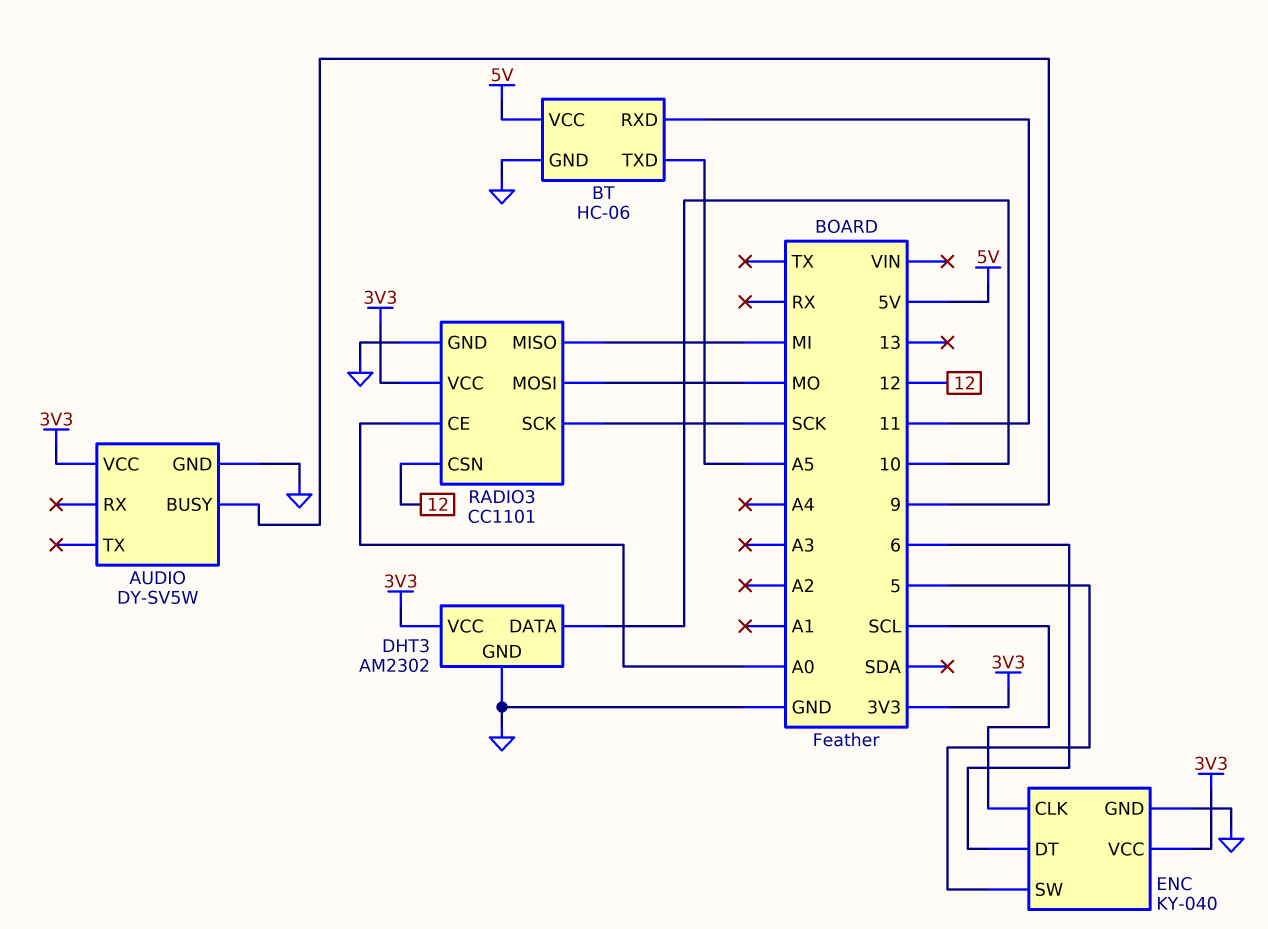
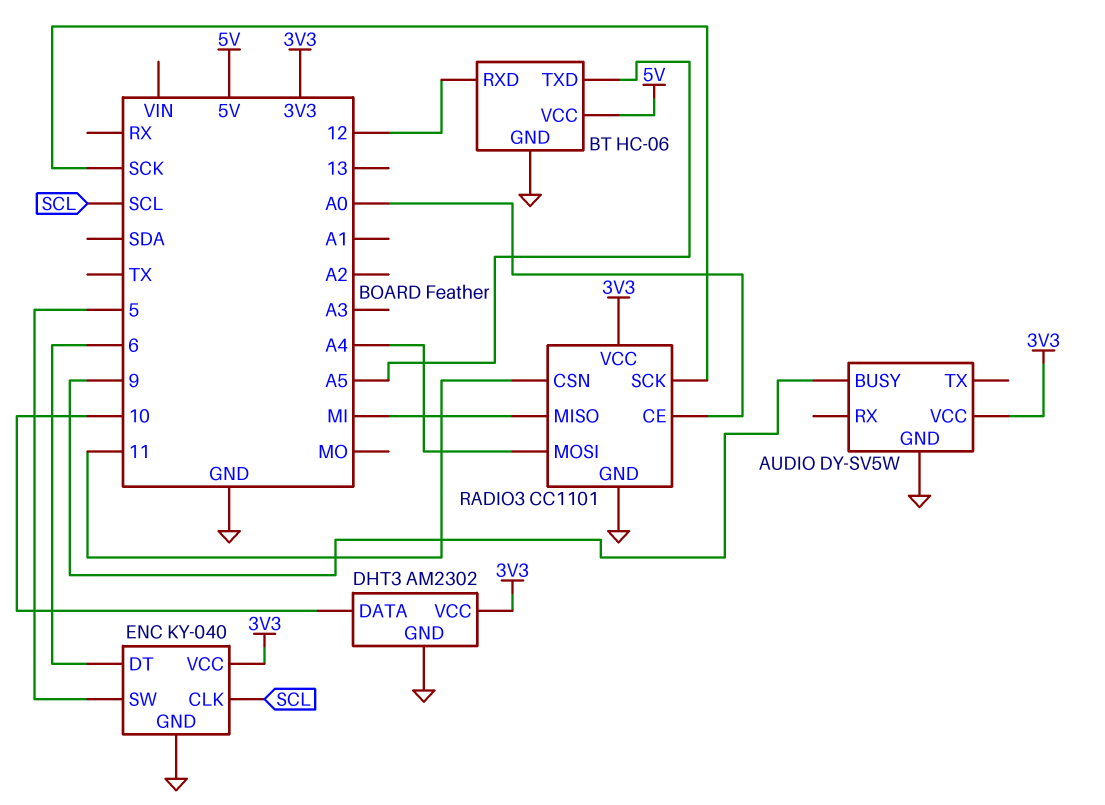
BT pin RXD: 11 -> 12
RADIO3 pin CSN: 12 -> 11
RADIO3 pin MOSI: MO -> A4

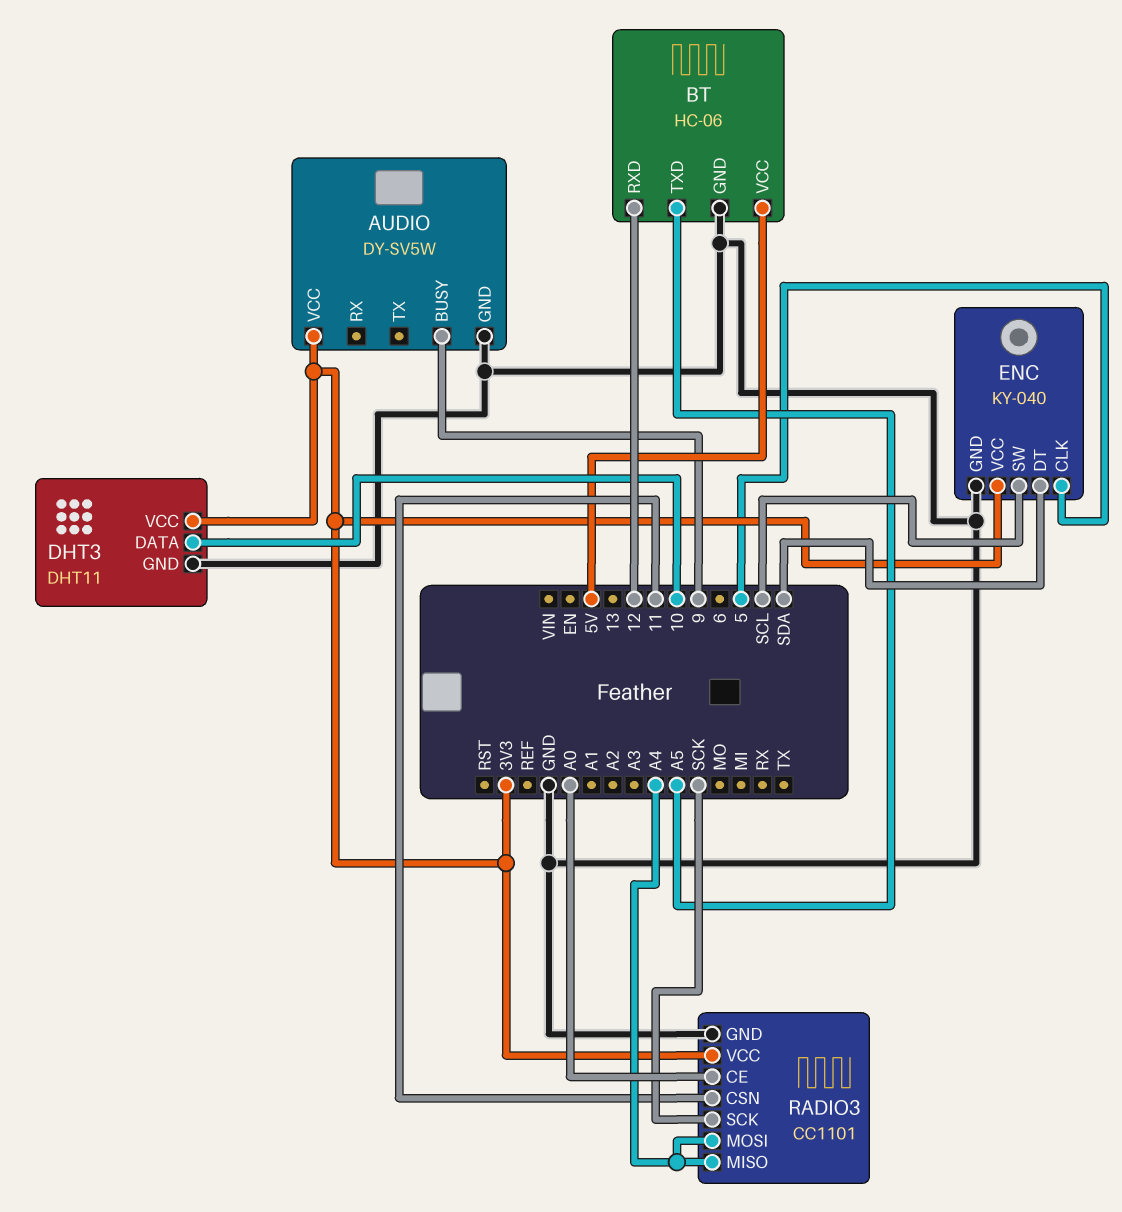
DHT3: AM2302 -> DHT11
ENC pin CLK: SCL -> 5
ENC pin DT: 6 -> SDA
ENC pin SW: 5 -> SCL
RADIO3 pin MISO: MI -> A4

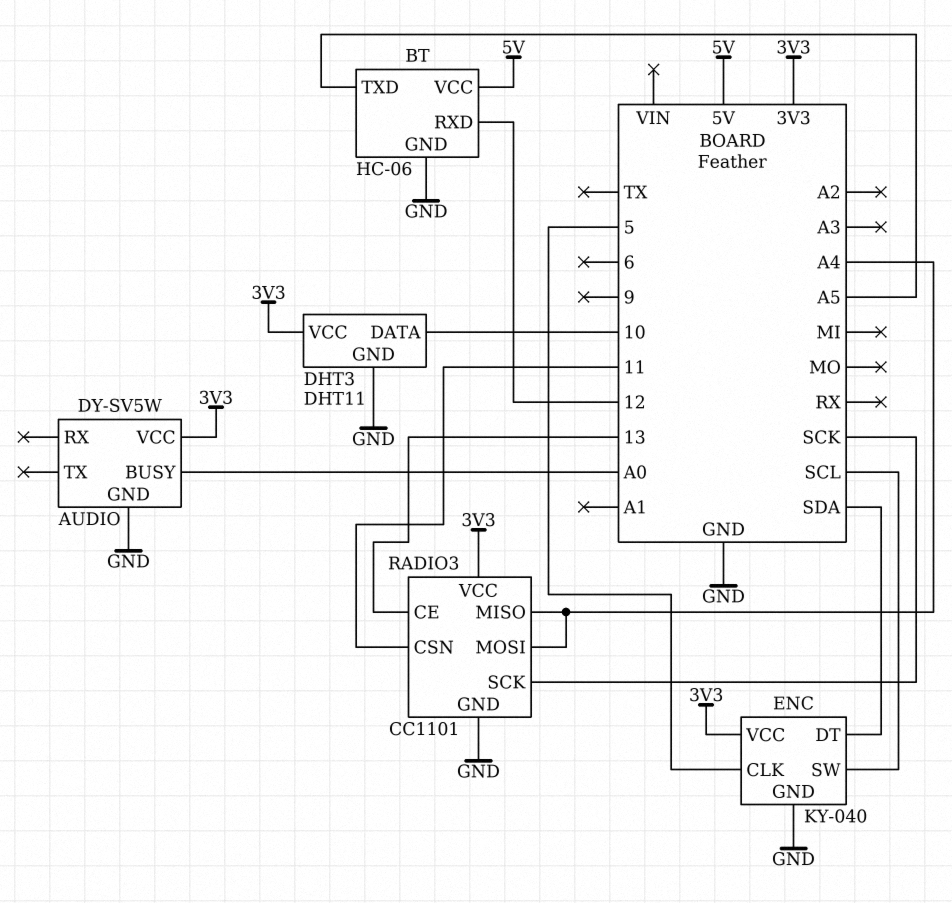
AUDIO pin BUSY: 9 -> A0
RADIO3 pin CE: A0 -> 13

